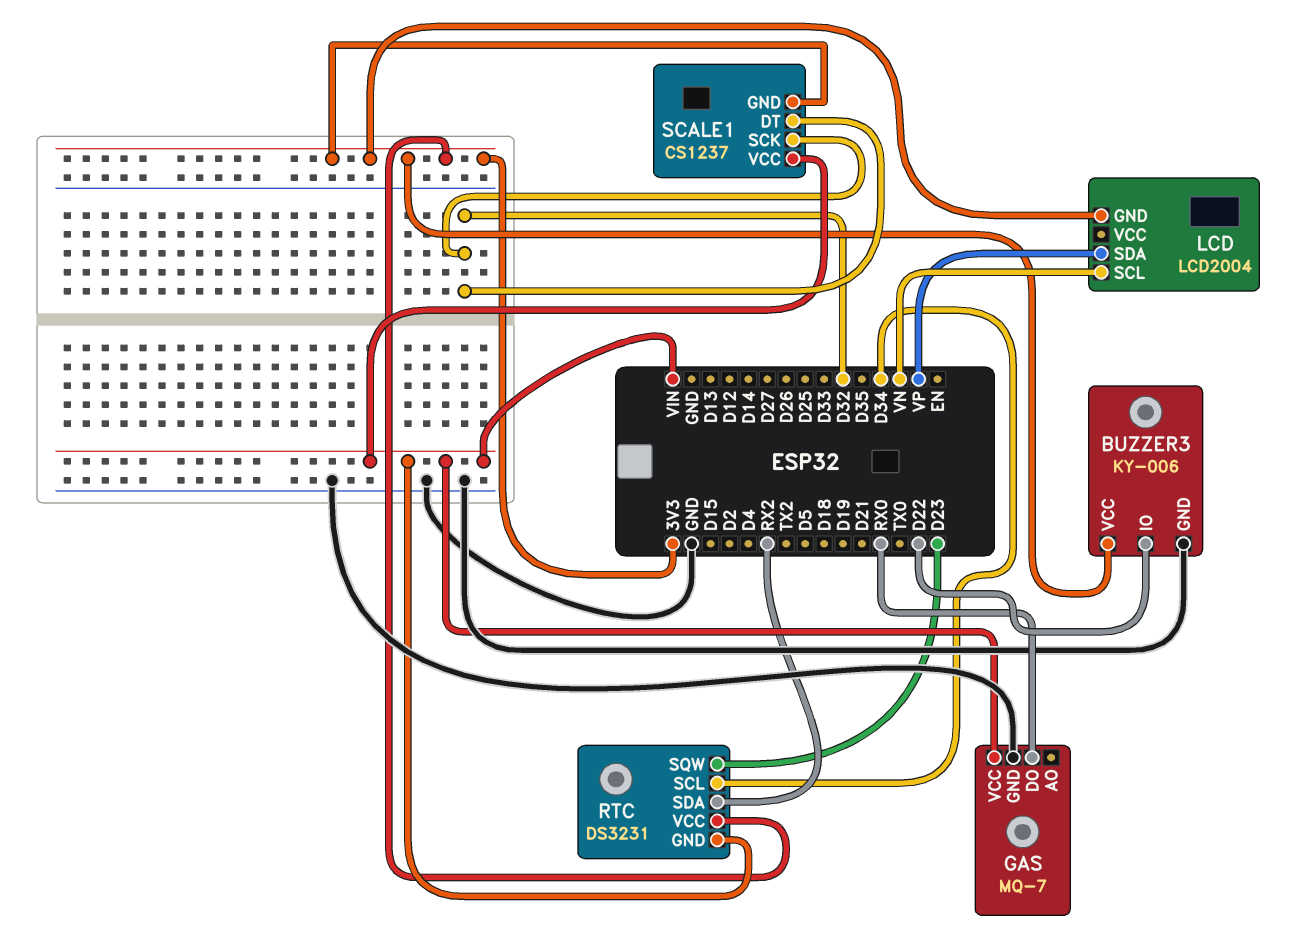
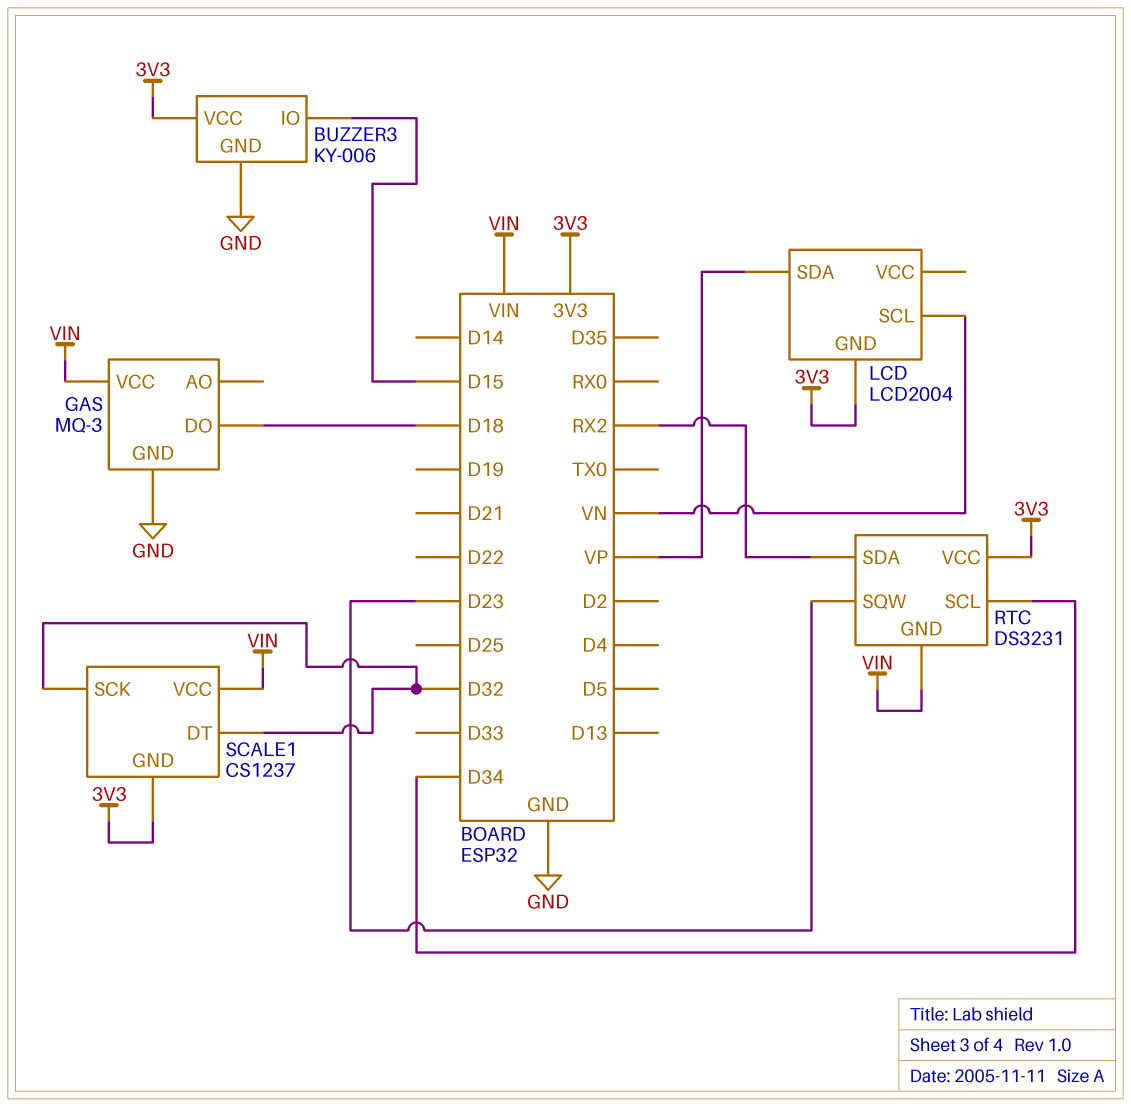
BUZZER3 pin IO: D22 -> D15
GAS: MQ-7 -> MQ-3
GAS pin DO: RX0 -> D18

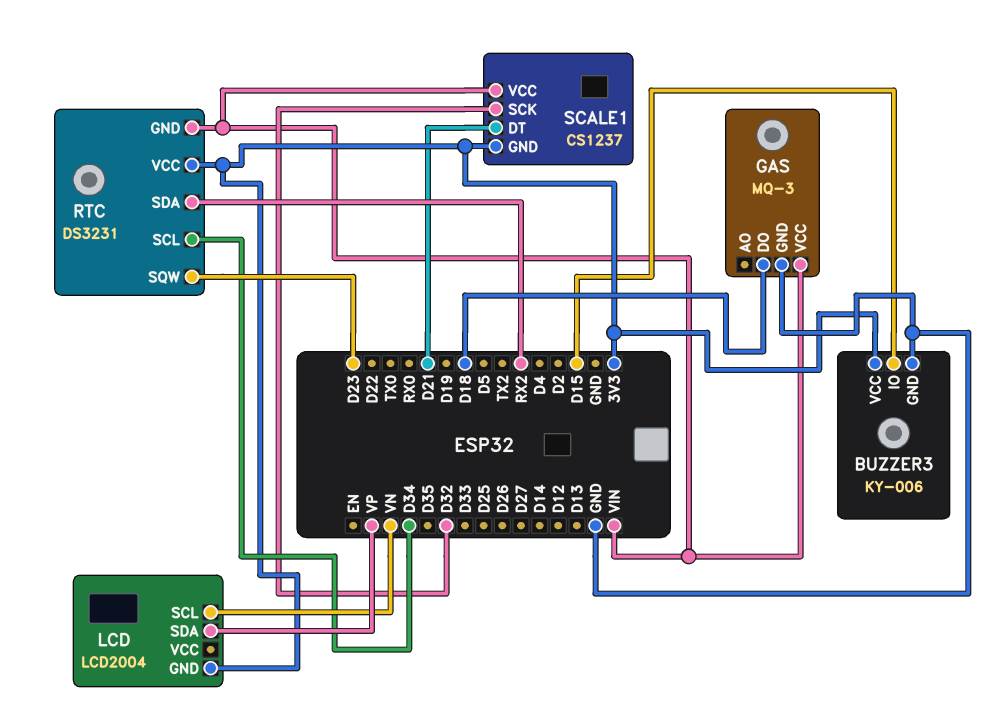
SCALE1 pin DT: D32 -> D21

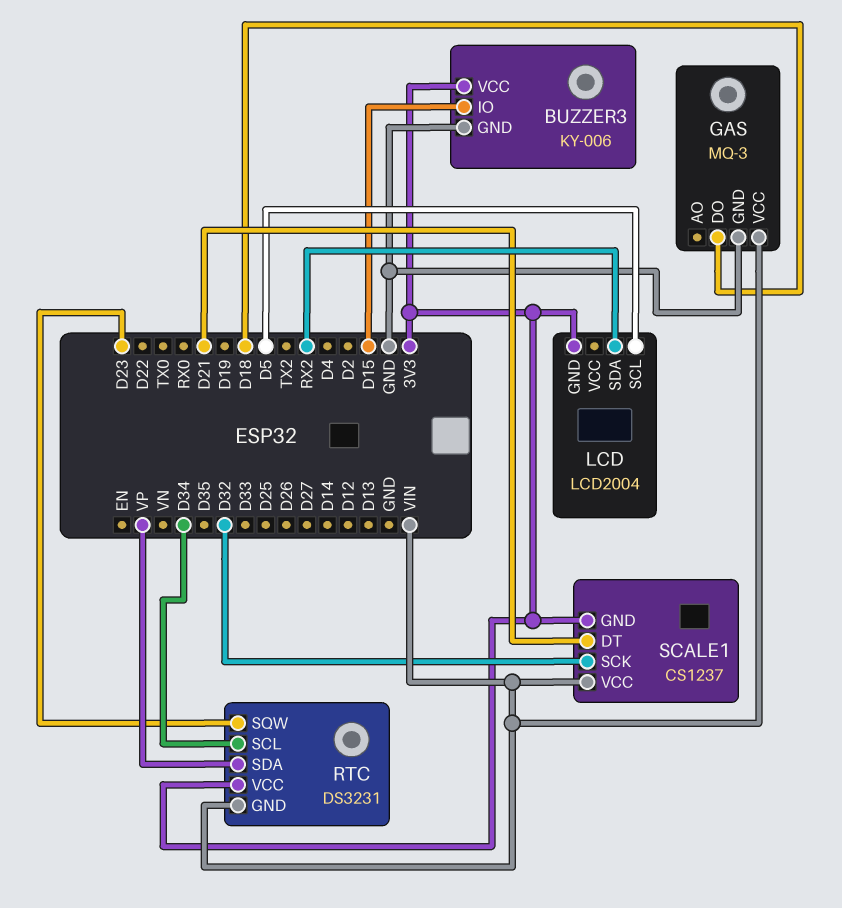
LCD pin SCL: VN -> D5
LCD pin SDA: VP -> RX2
RTC pin SDA: RX2 -> VP

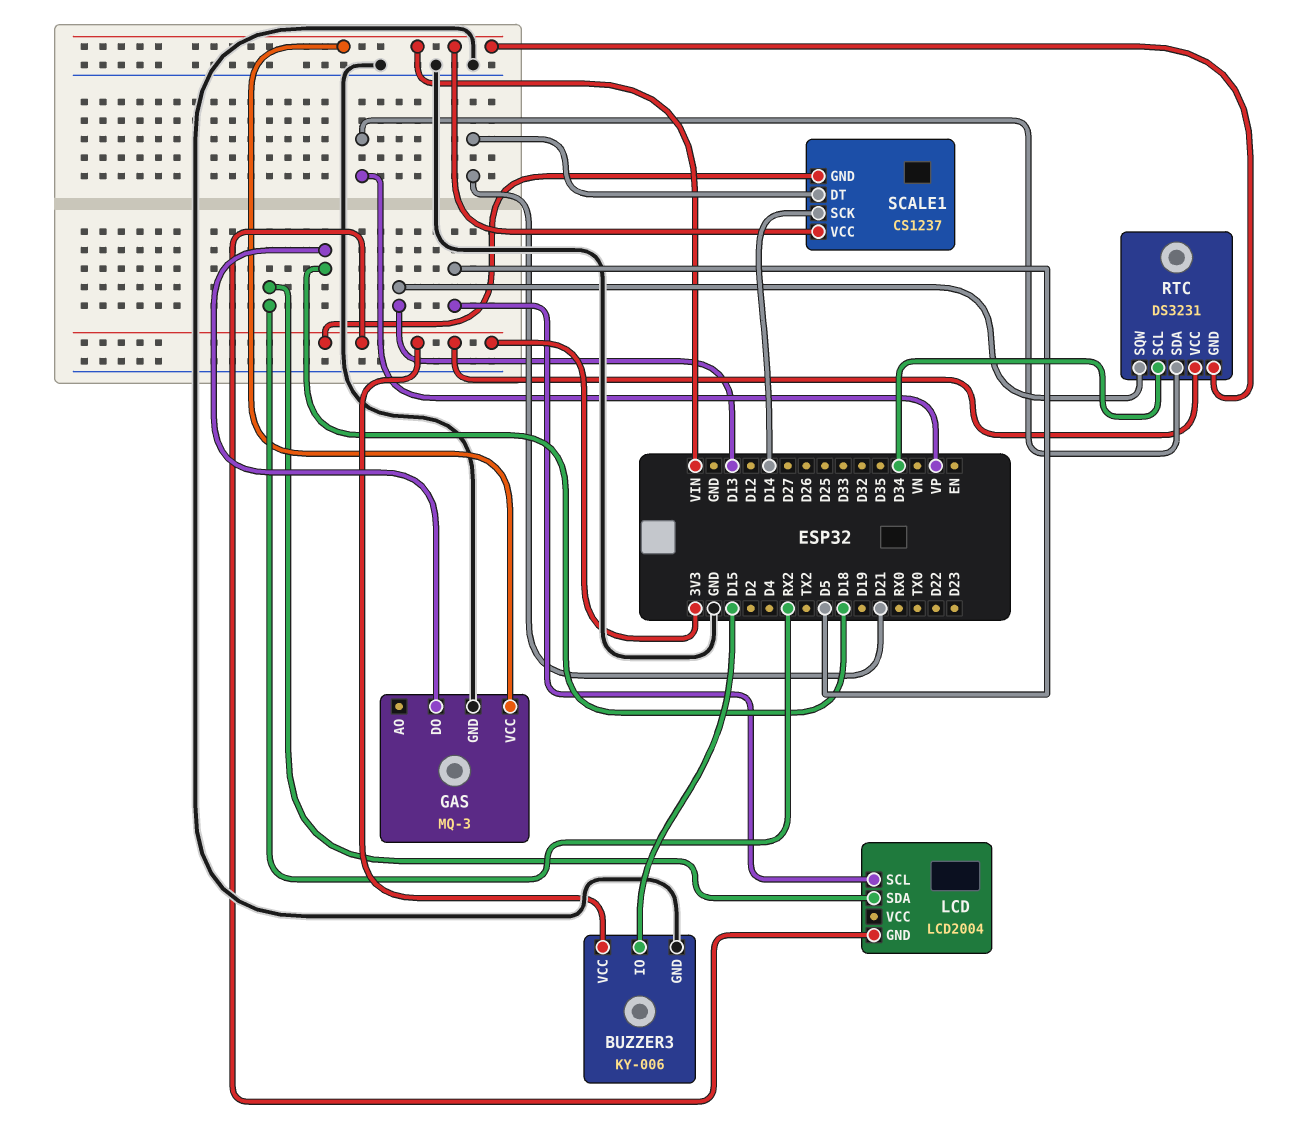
RTC pin SQW: D23 -> D13
SCALE1 pin SCK: D32 -> D14

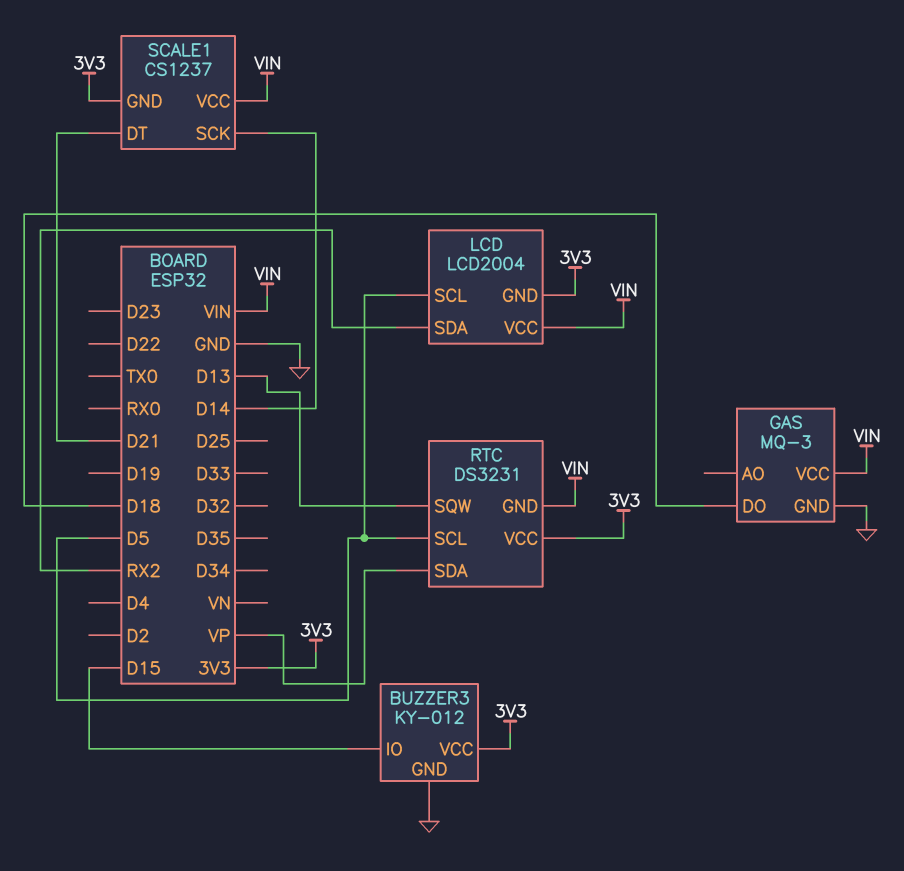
BUZZER3: KY-006 -> KY-012
LCD pin VCC: none -> VIN
RTC pin SCL: D34 -> D5

